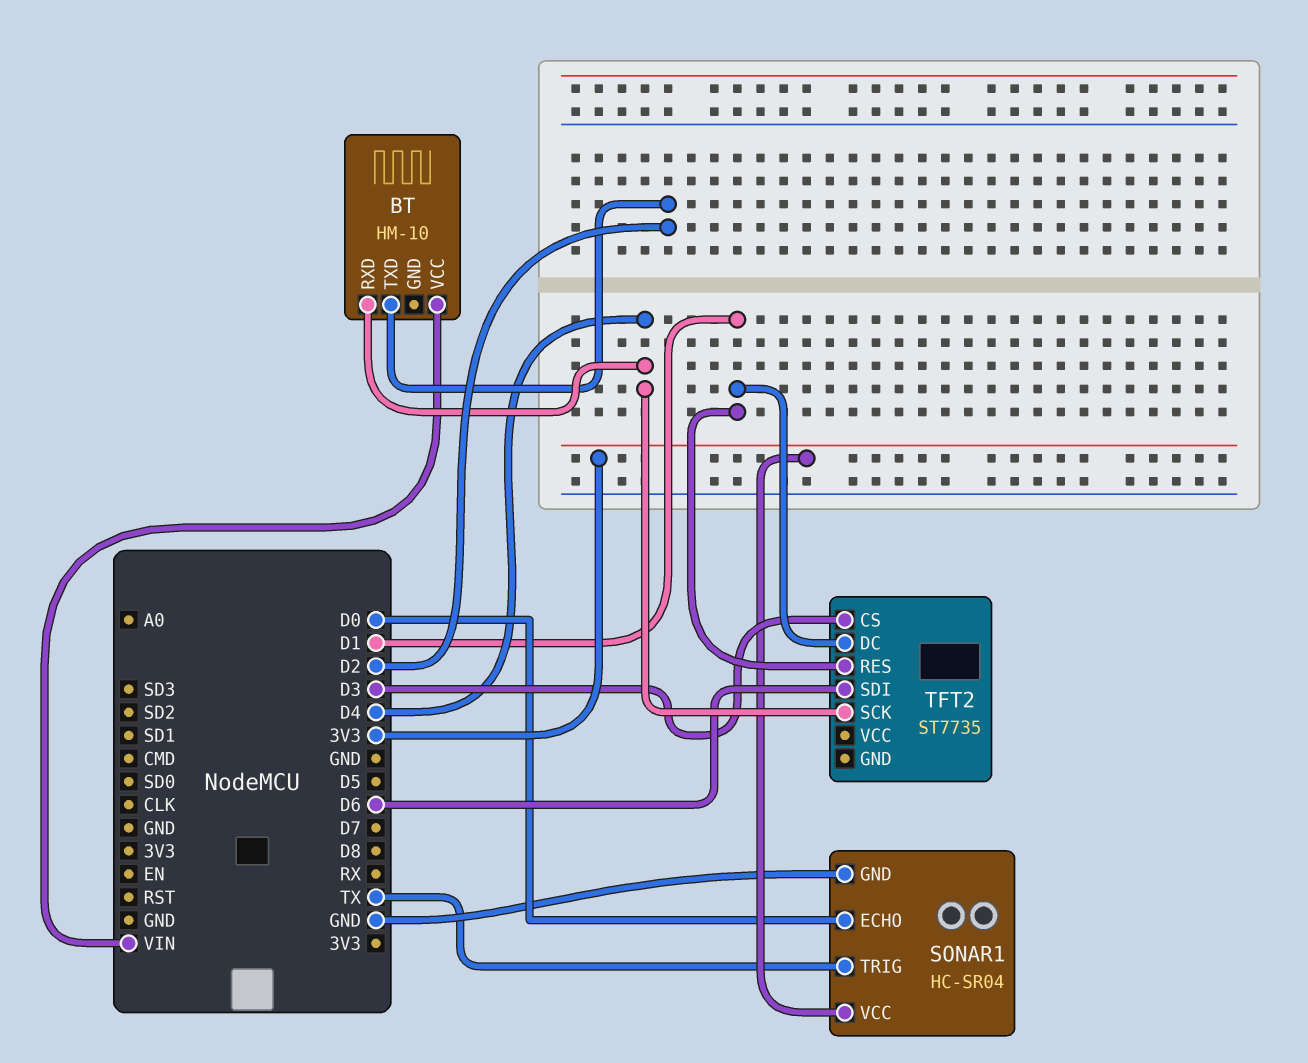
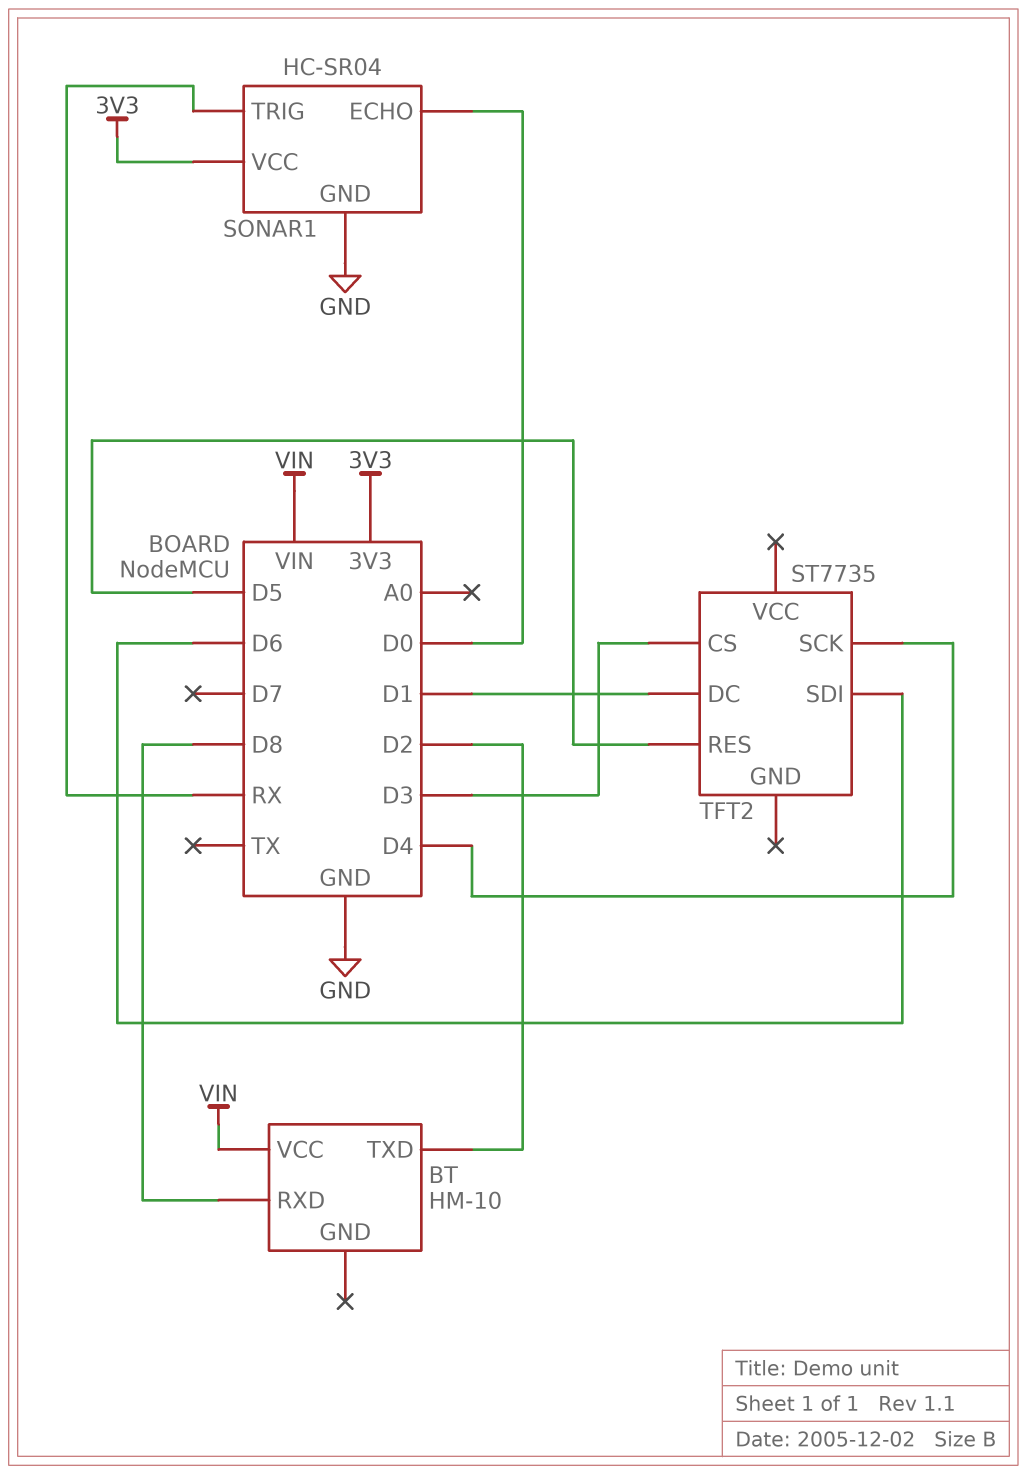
BT pin RXD: D4 -> D8
SONAR1 pin TRIG: TX -> RX
TFT2 pin RES: D1 -> D5

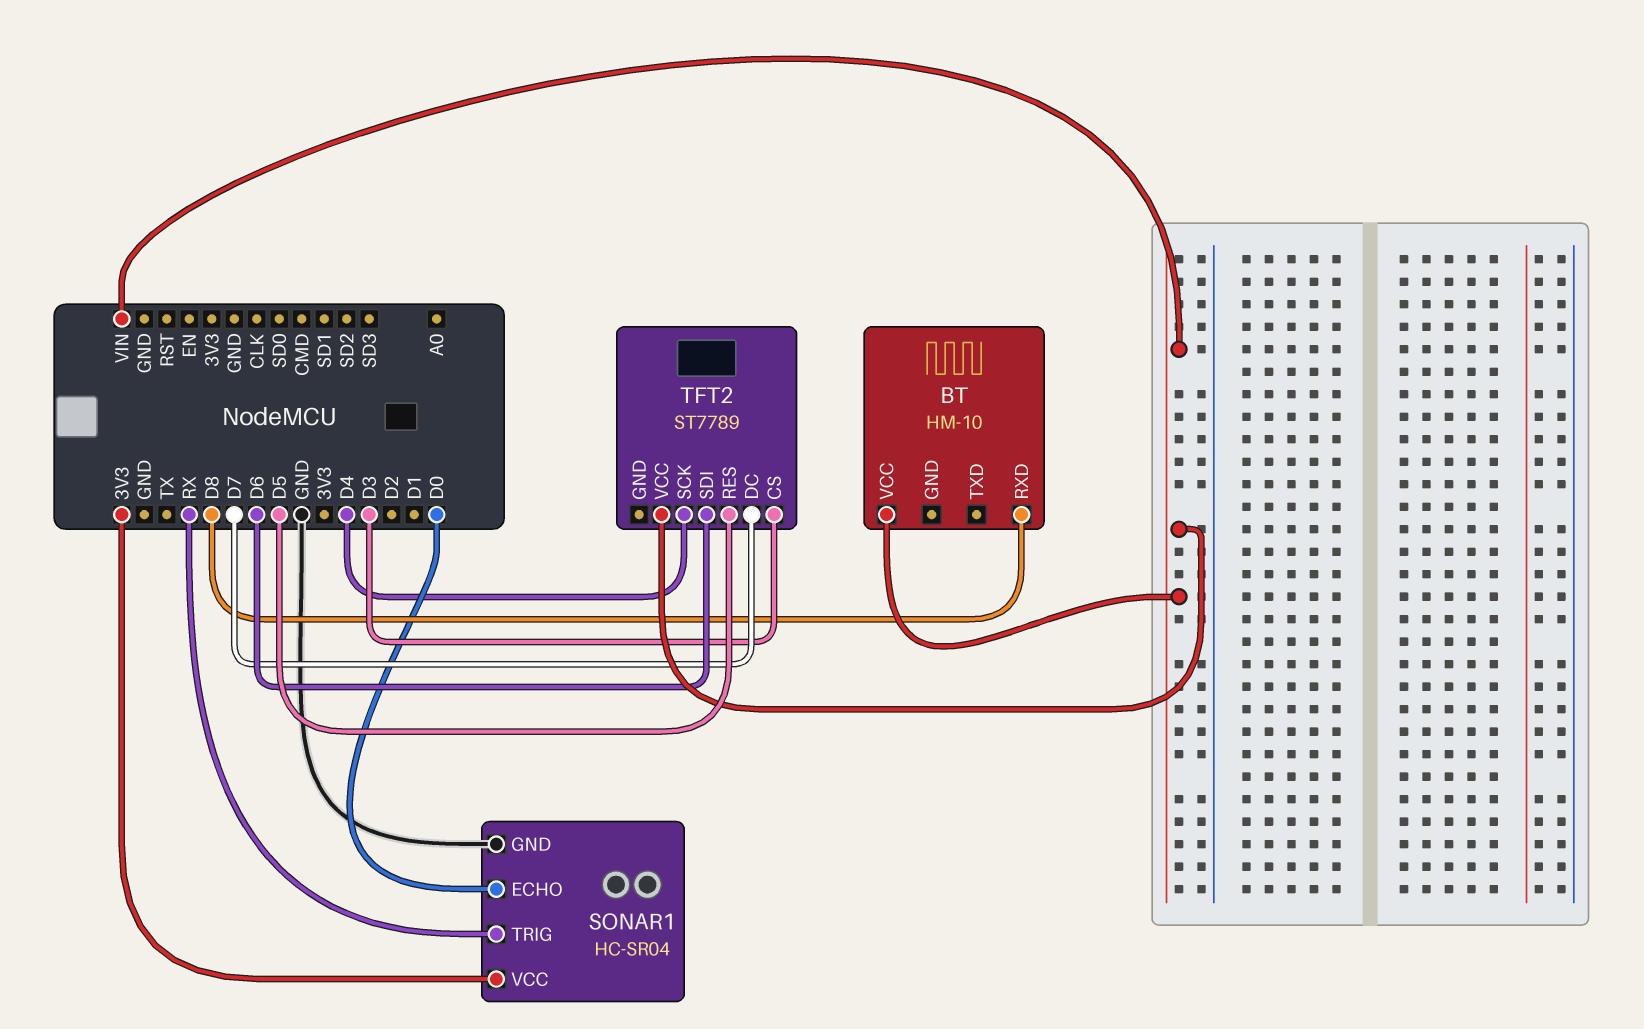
BT pin TXD: D2 -> none
TFT2: ST7735 -> ST7789
TFT2 pin DC: D1 -> D7
TFT2 pin VCC: none -> VIN

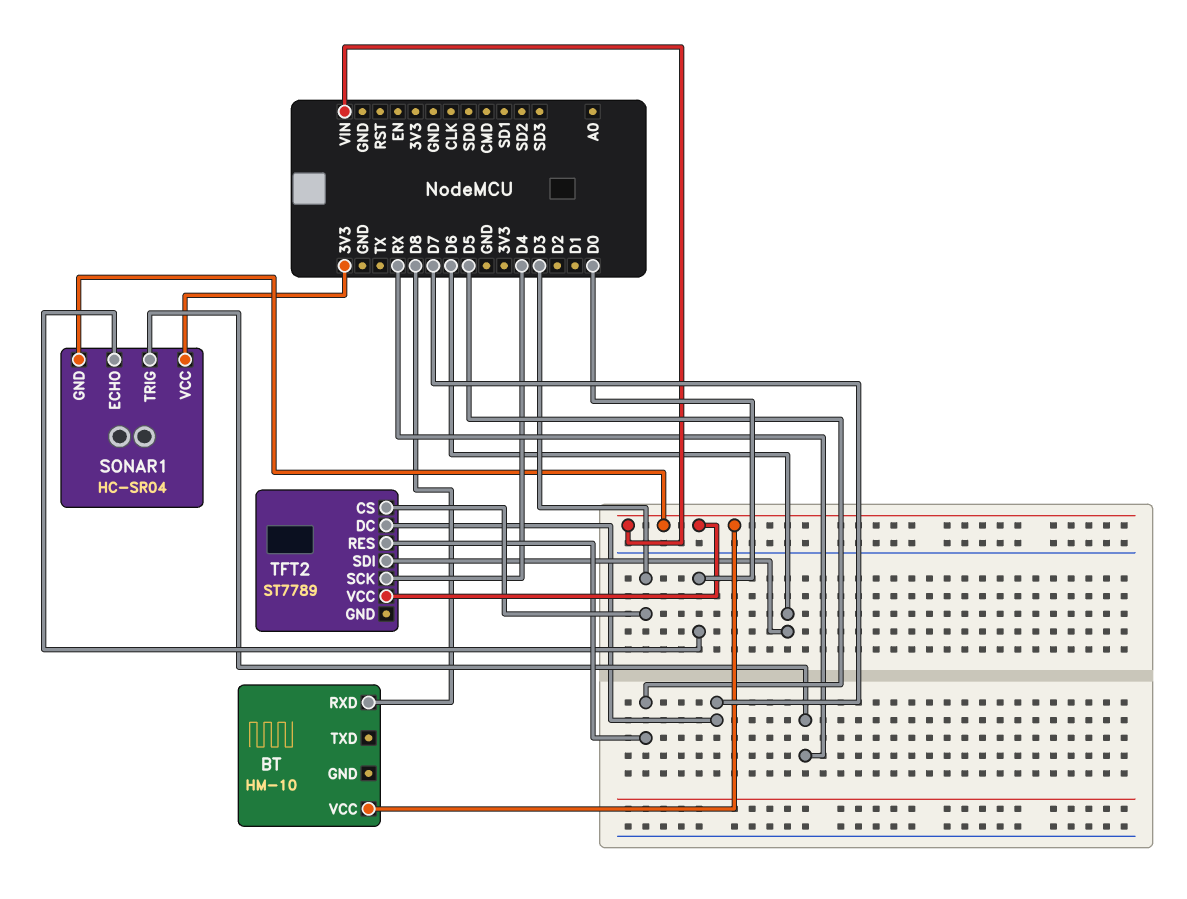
SONAR1 pin GND: GND -> VIN

